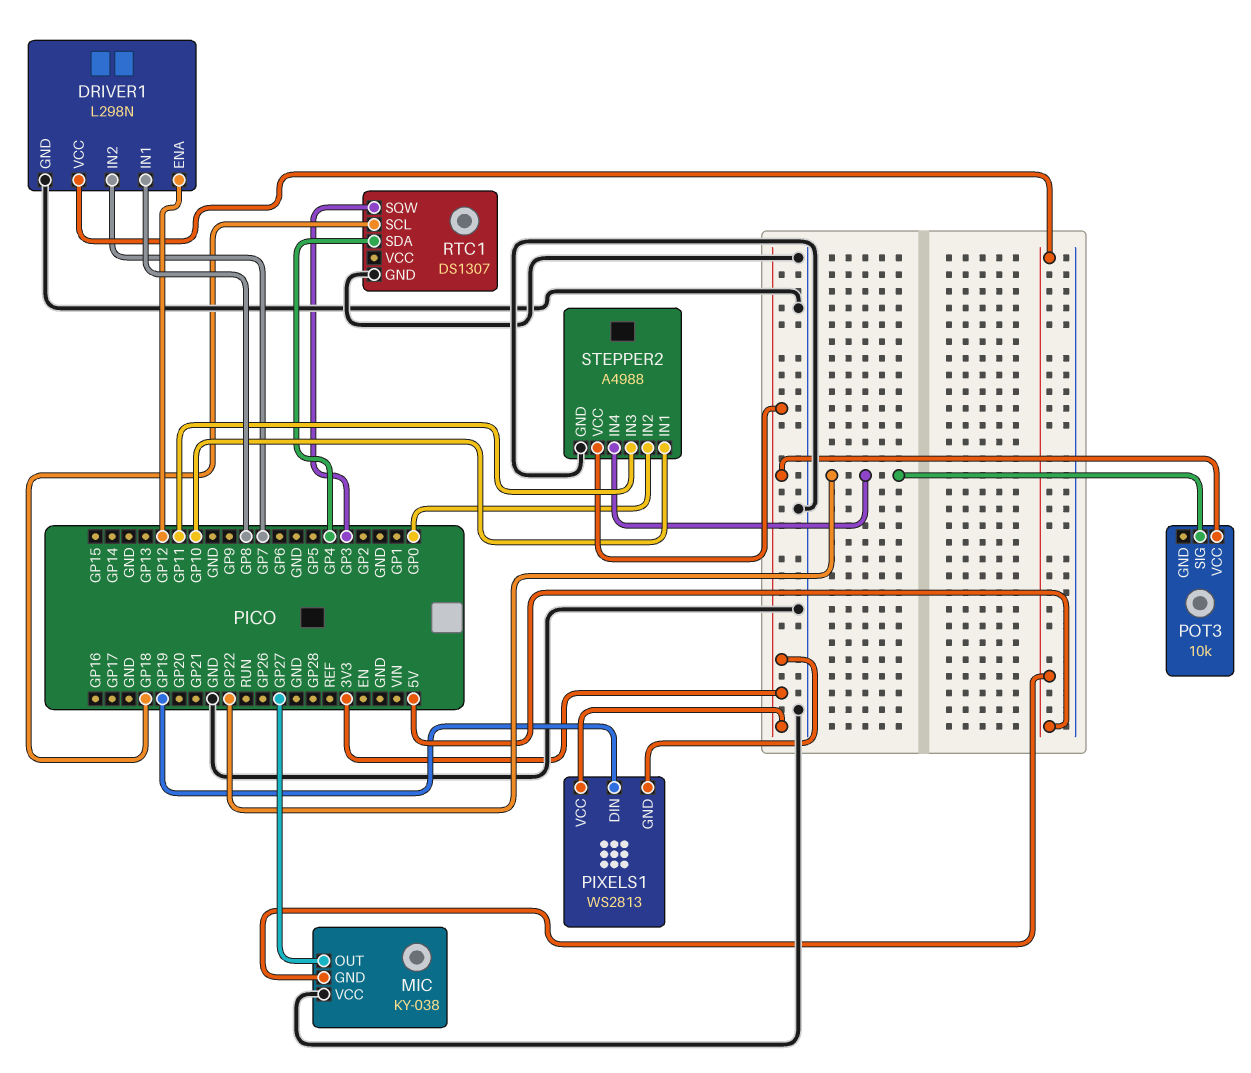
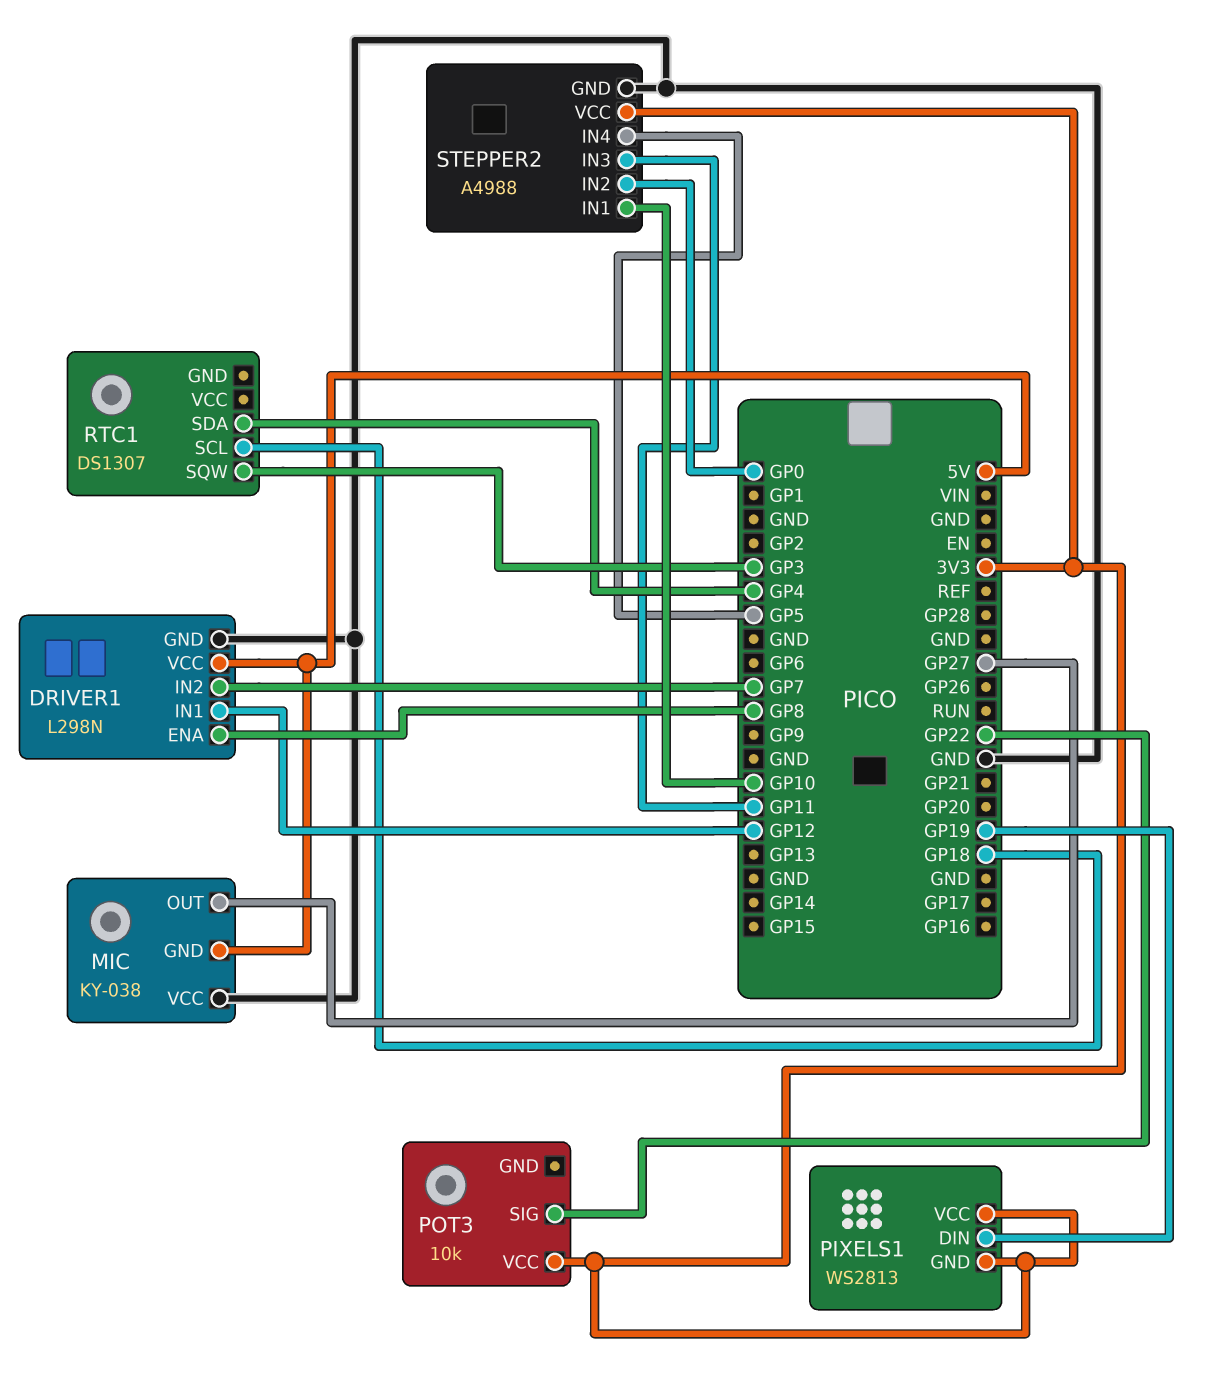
DRIVER1 pin ENA: GP12 -> GP8
DRIVER1 pin IN1: GP8 -> GP12
RTC1 pin GND: GND -> none
STEPPER2 pin IN4: GP22 -> GP5

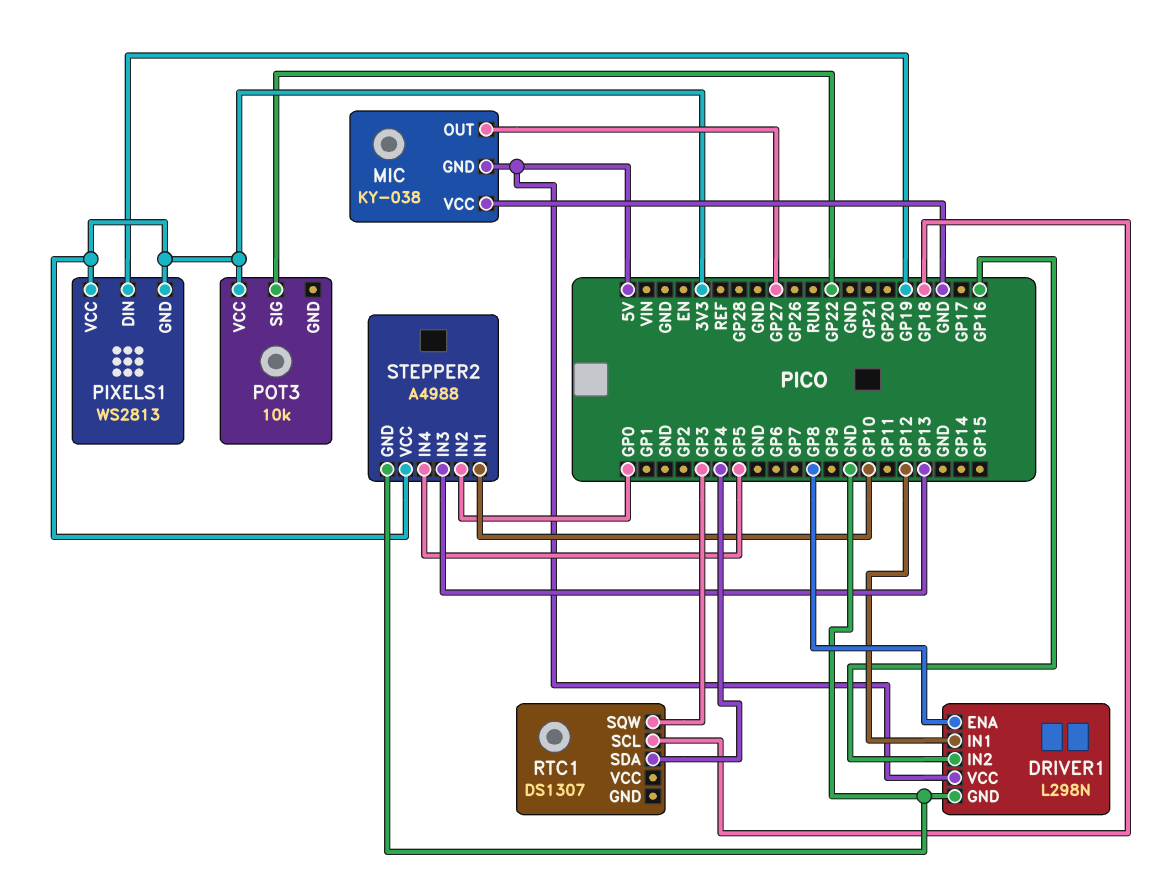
DRIVER1 pin IN2: GP7 -> GP16
STEPPER2 pin IN3: GP11 -> GP13

